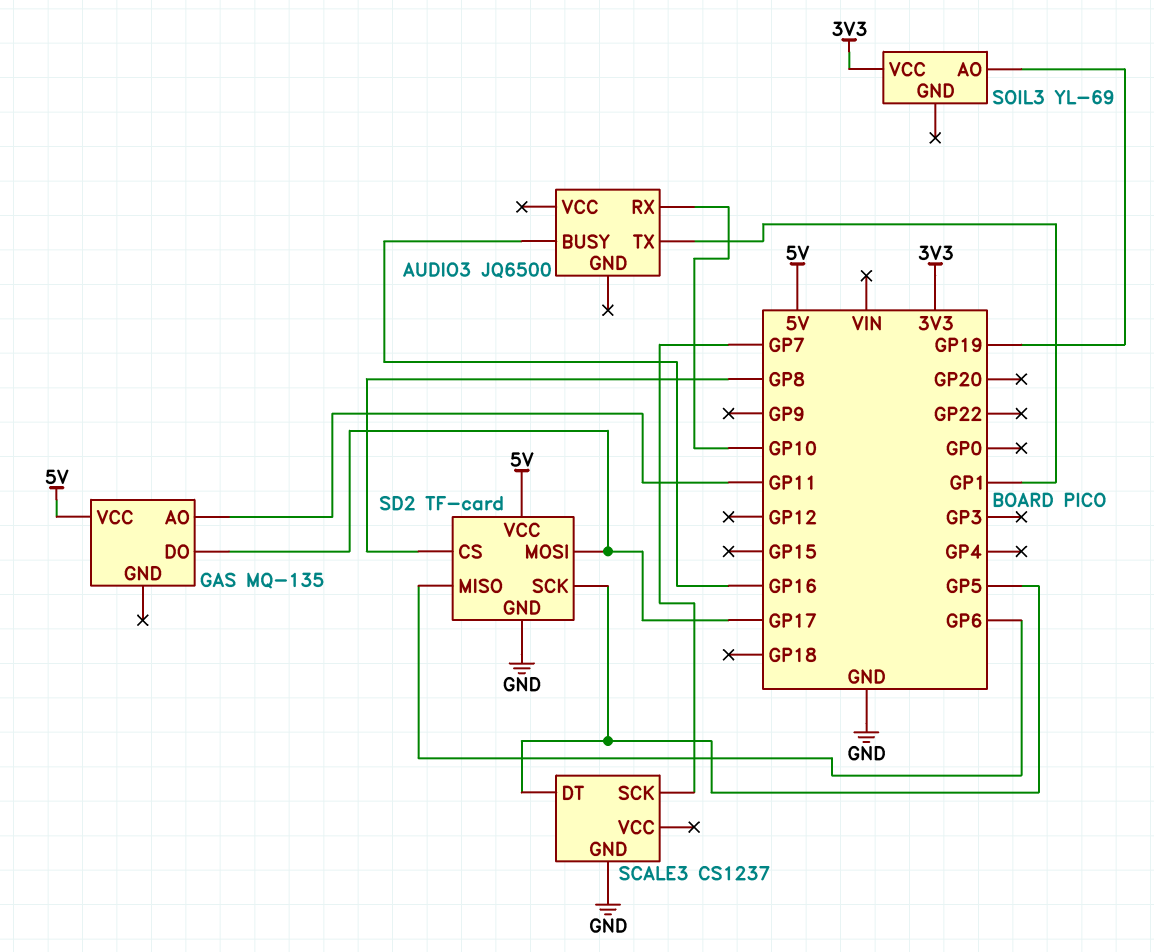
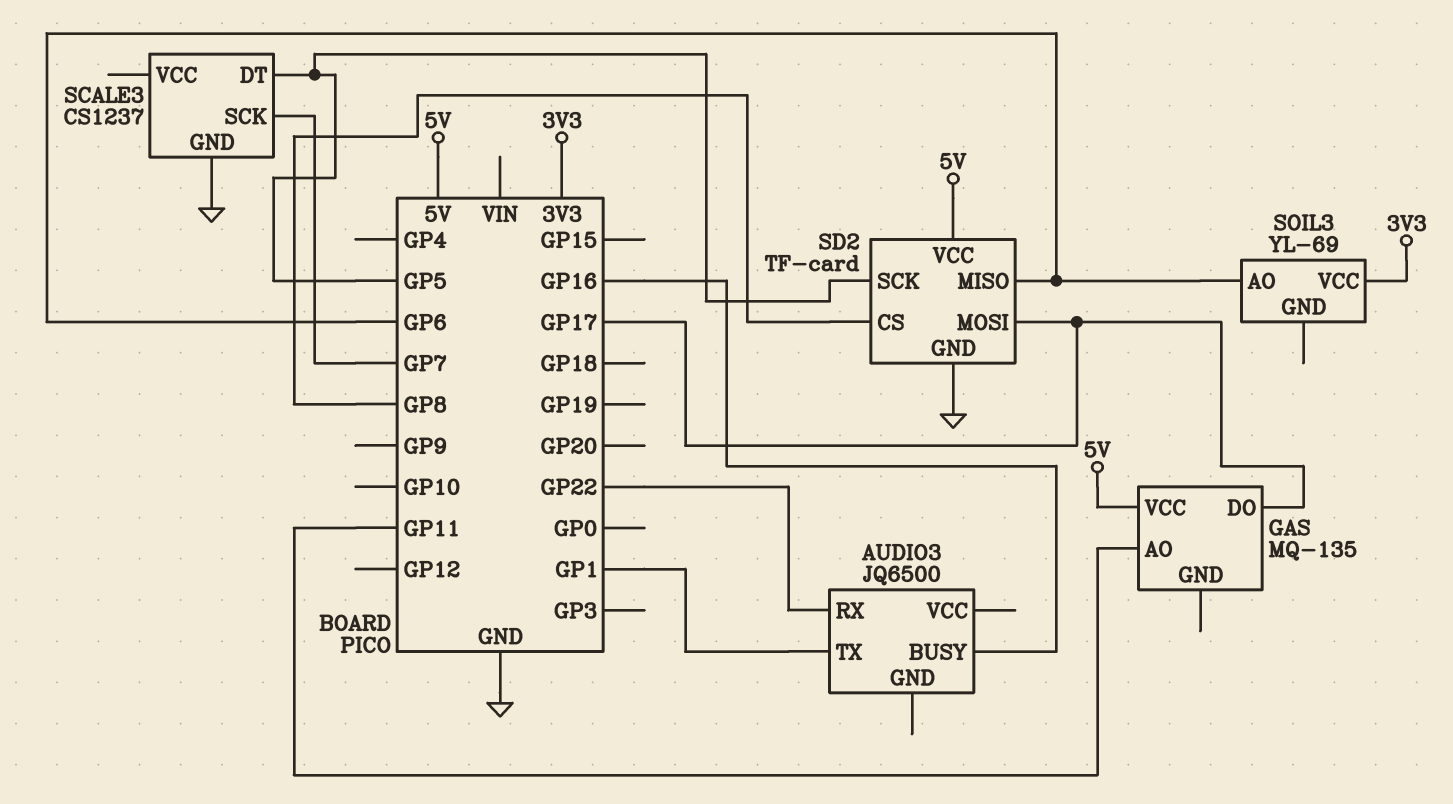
AUDIO3 pin RX: GP10 -> GP22
SOIL3 pin AO: GP19 -> GP6

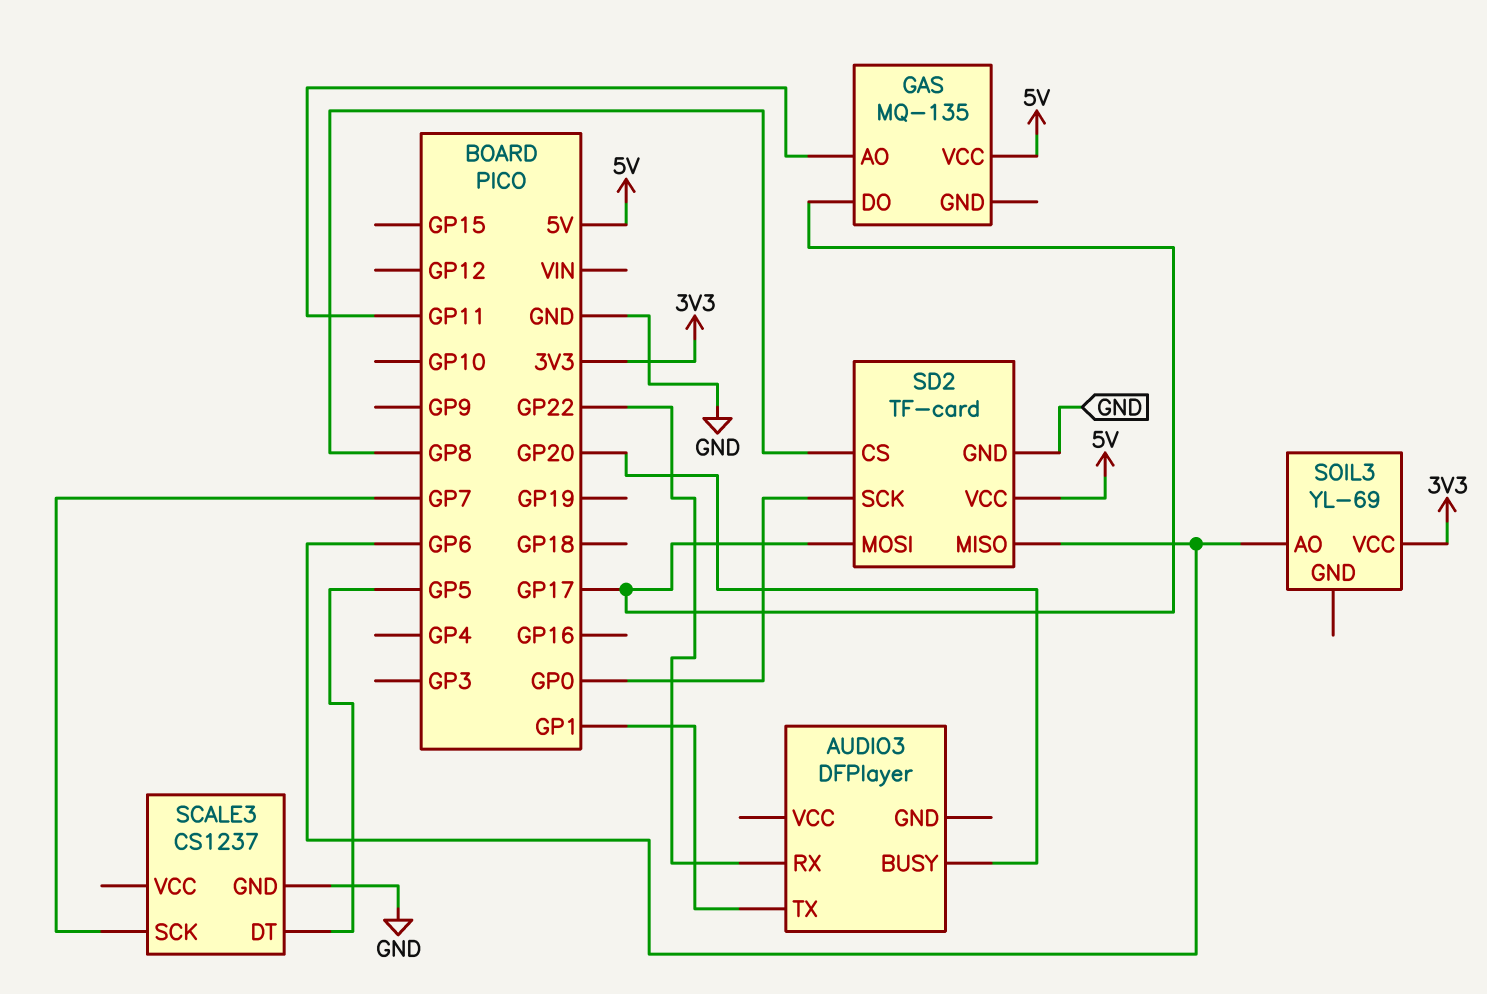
AUDIO3: JQ6500 -> DFPlayer
AUDIO3 pin BUSY: GP16 -> GP20
SD2 pin SCK: GP5 -> GP0

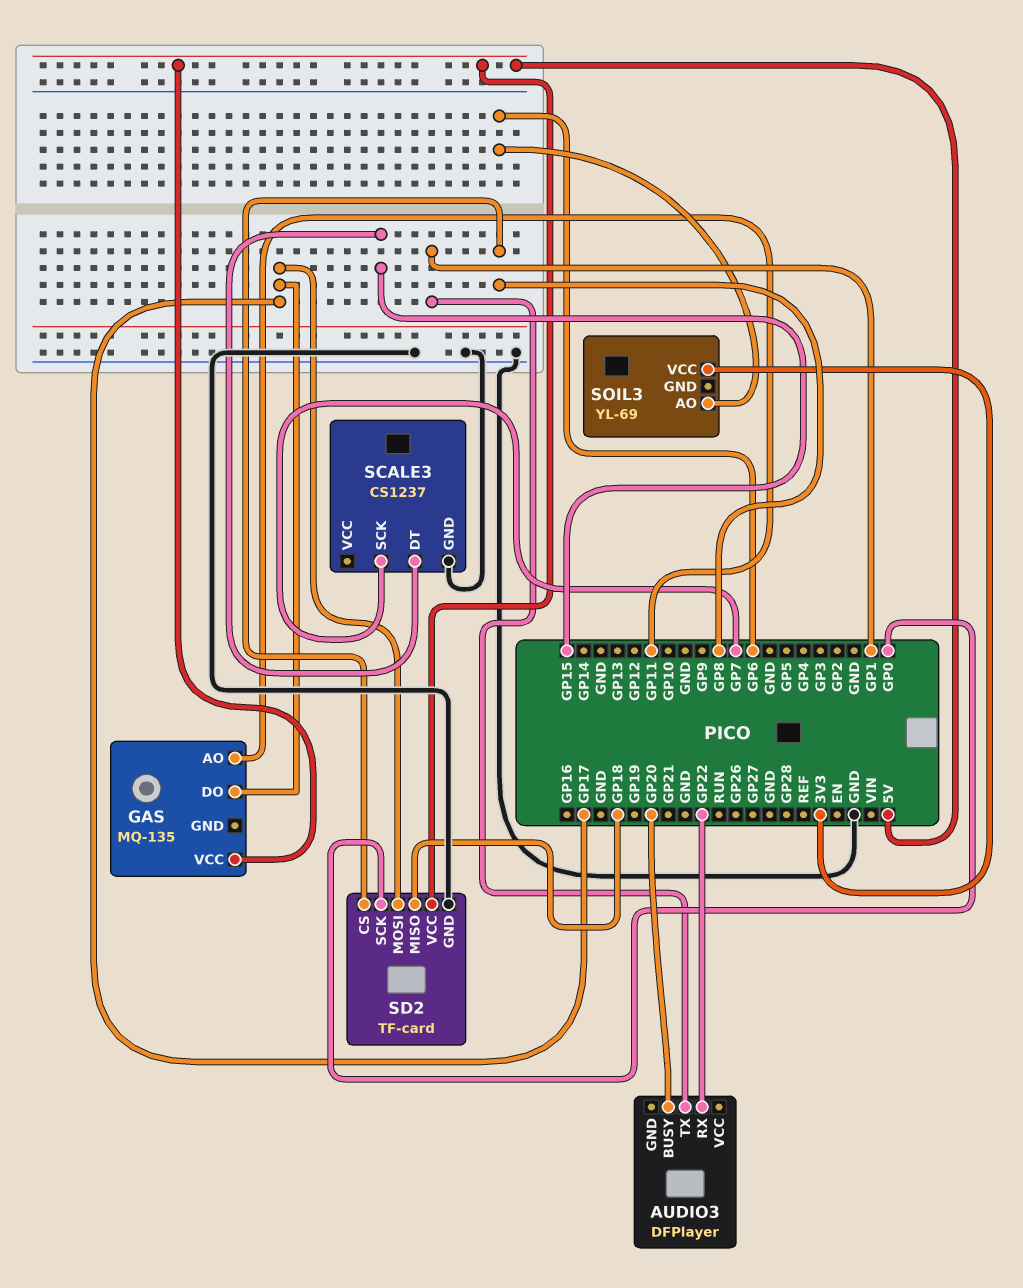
SCALE3 pin DT: GP5 -> GP15
SD2 pin MISO: GP6 -> GP18

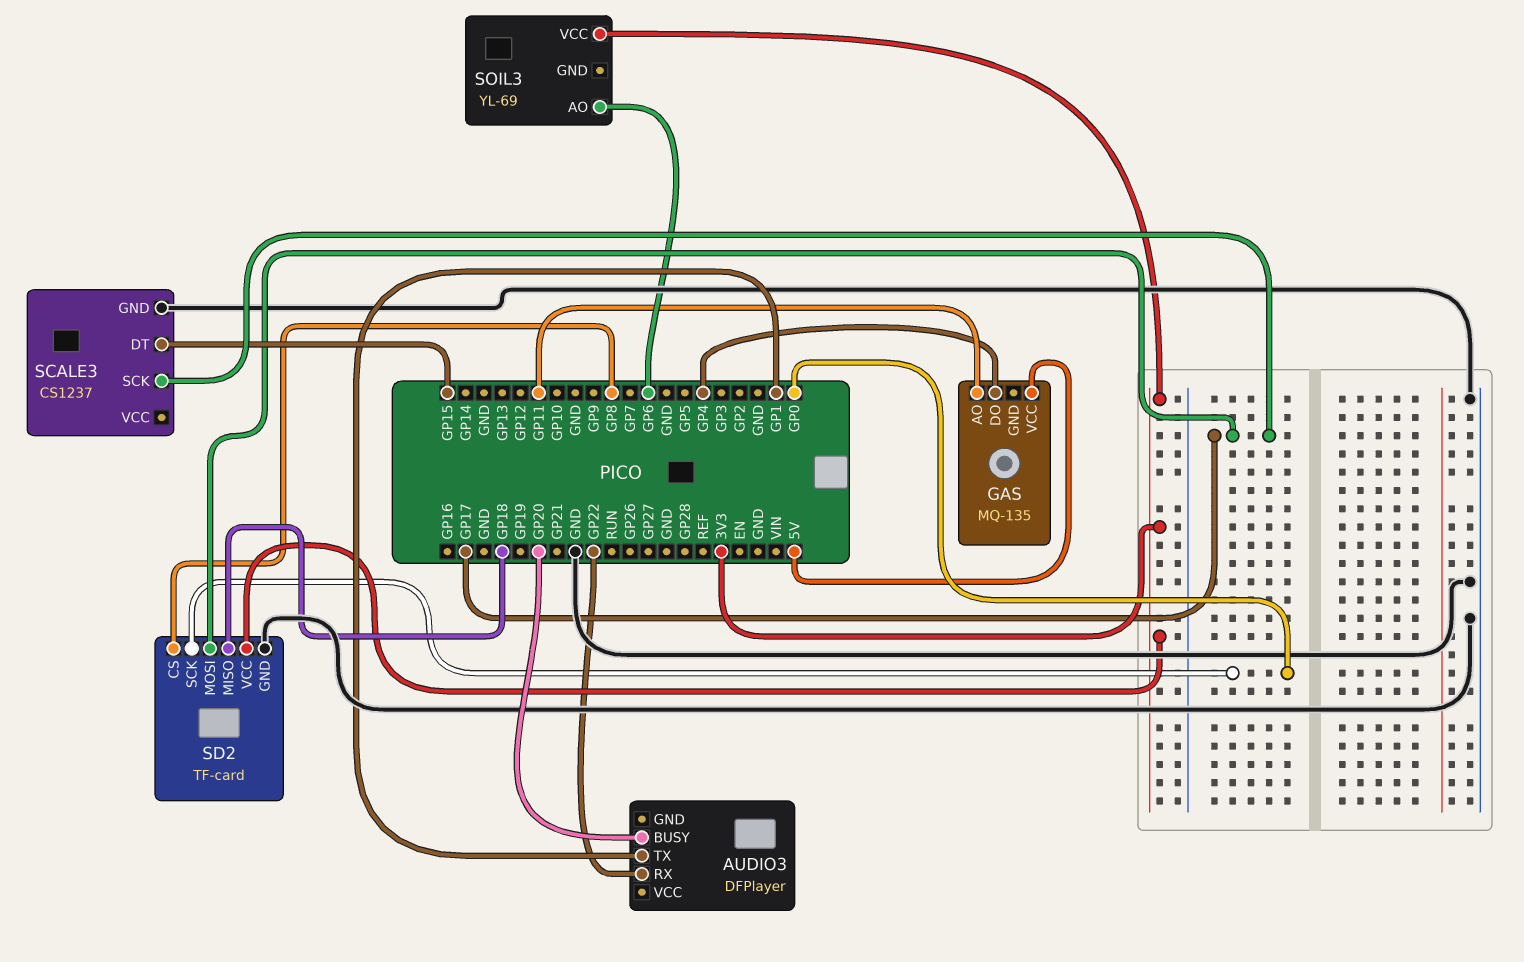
GAS pin DO: GP17 -> GP4
SCALE3 pin SCK: GP7 -> GP17
SD2 pin VCC: 5V -> 3V3

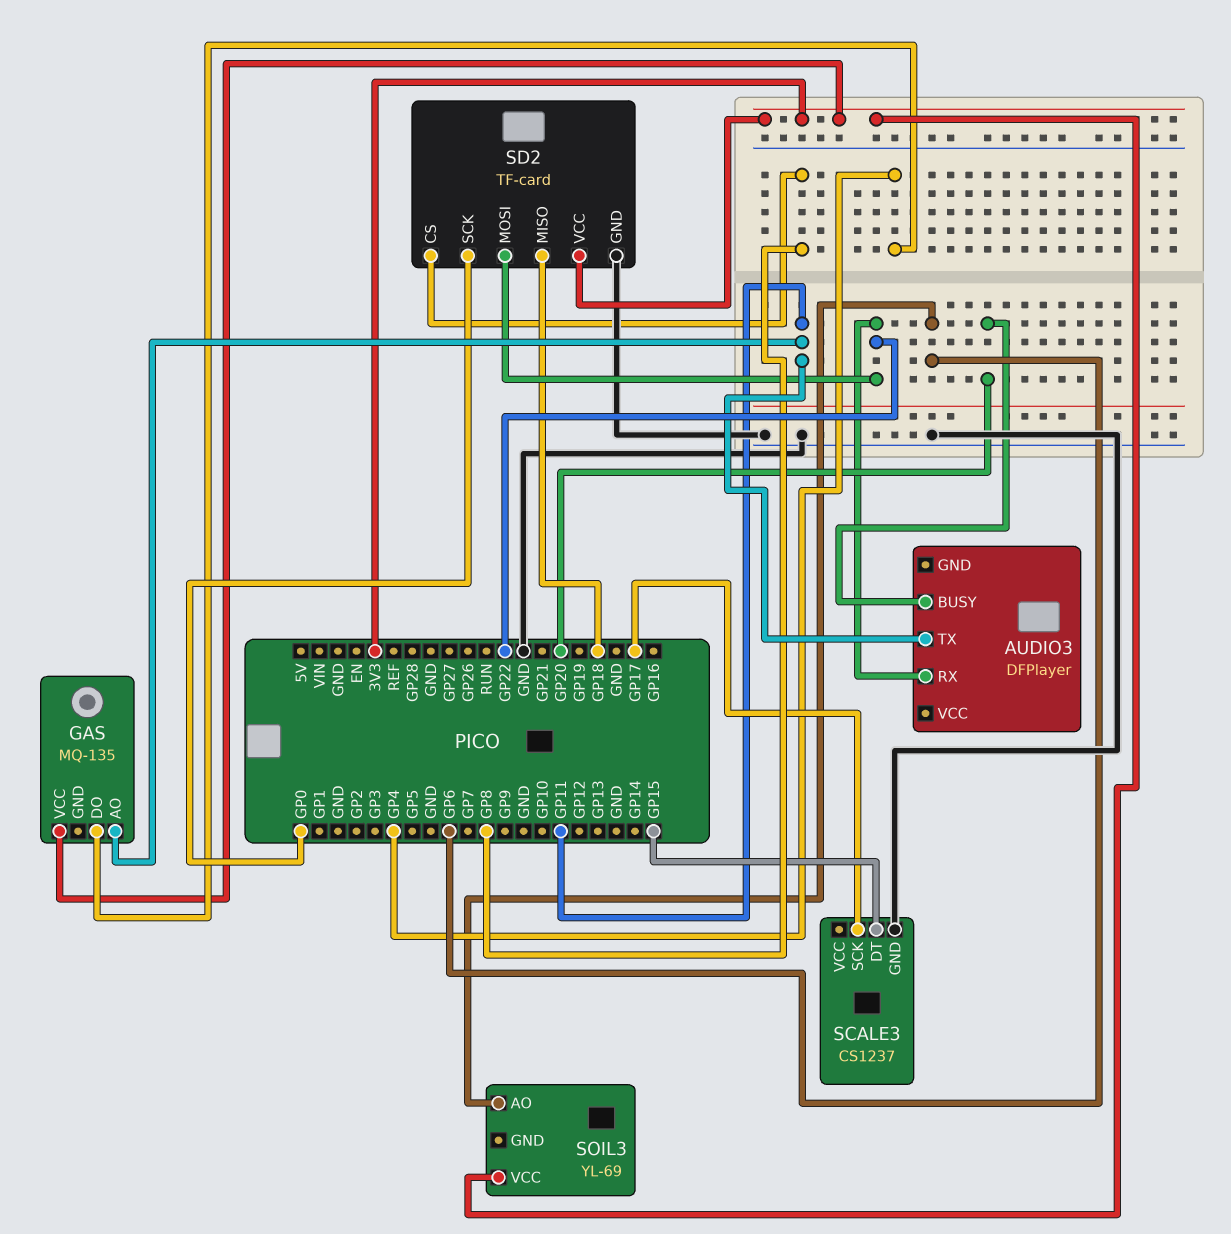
AUDIO3 pin TX: GP1 -> GP11
GAS pin VCC: 5V -> 3V3
SD2 pin MOSI: GP17 -> GP22

